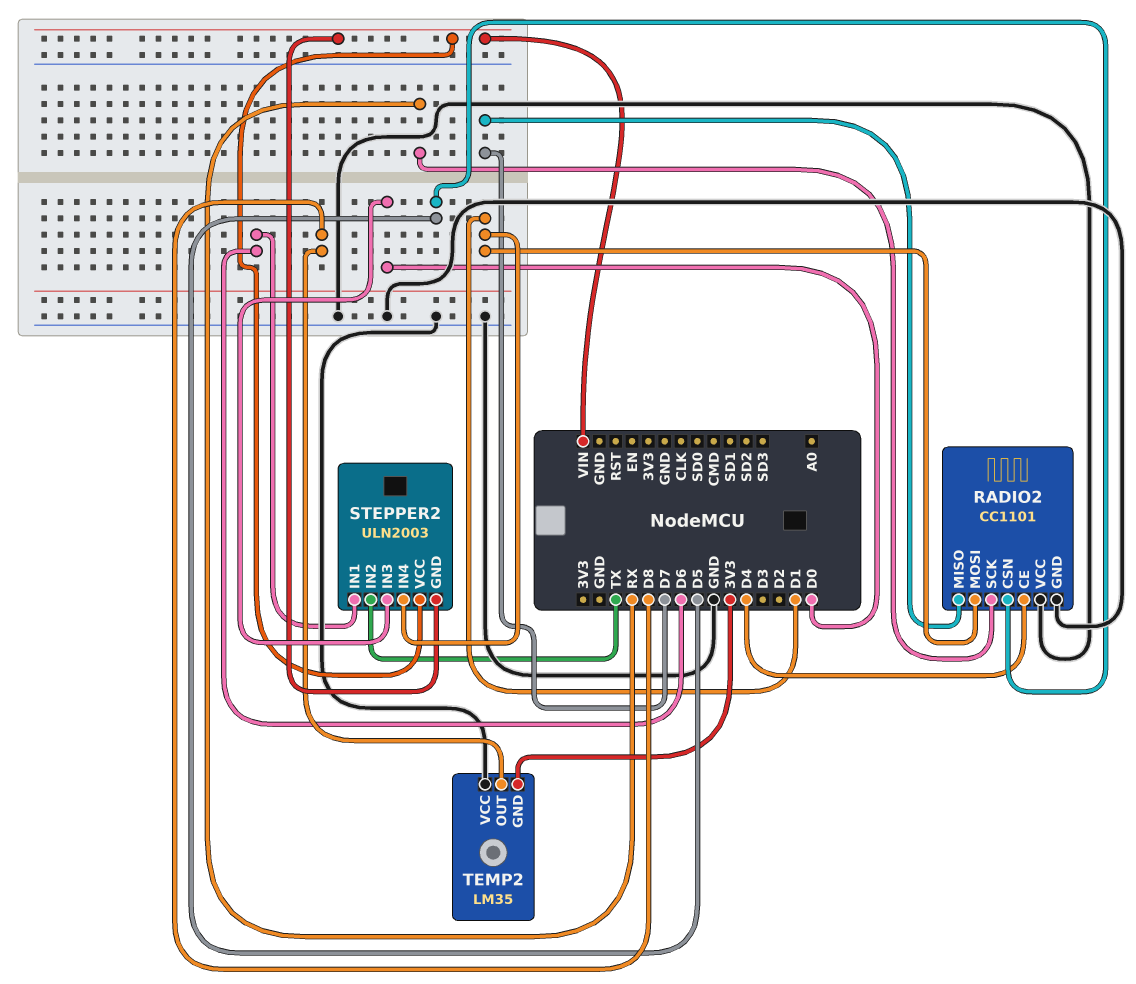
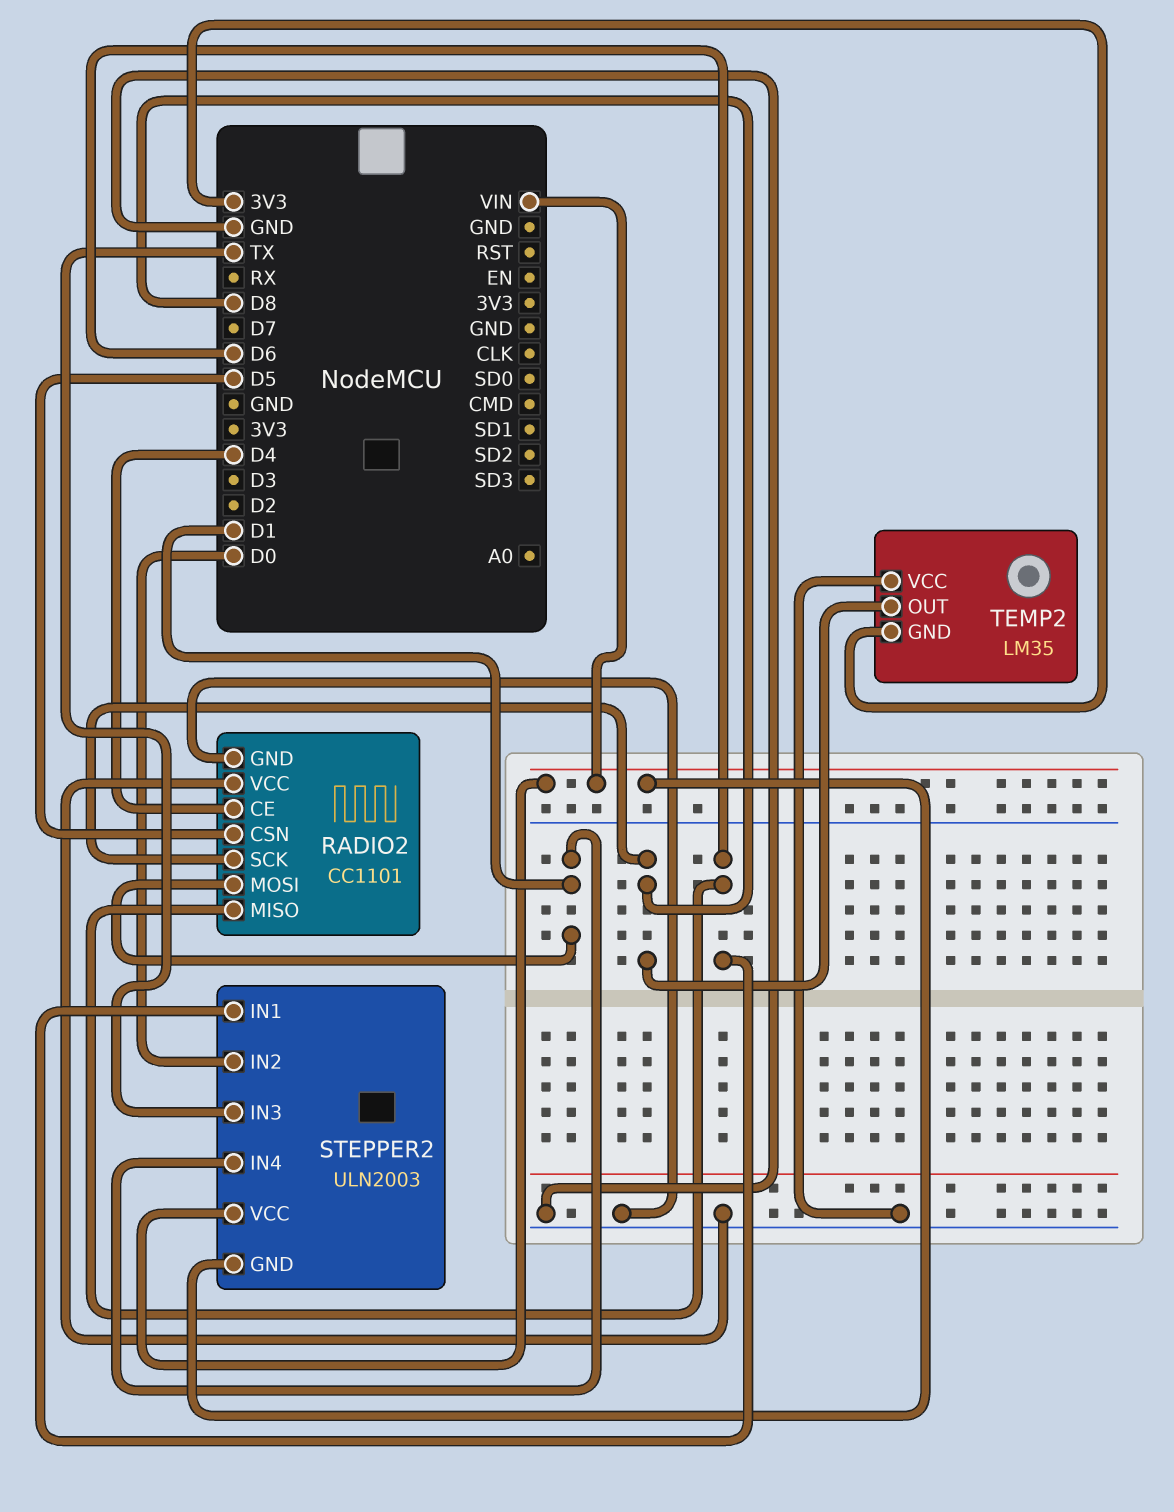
RADIO2 pin MISO: D7 -> D6
RADIO2 pin SCK: RX -> D8
STEPPER2 pin IN2: TX -> D0
STEPPER2 pin IN3: D0 -> TX

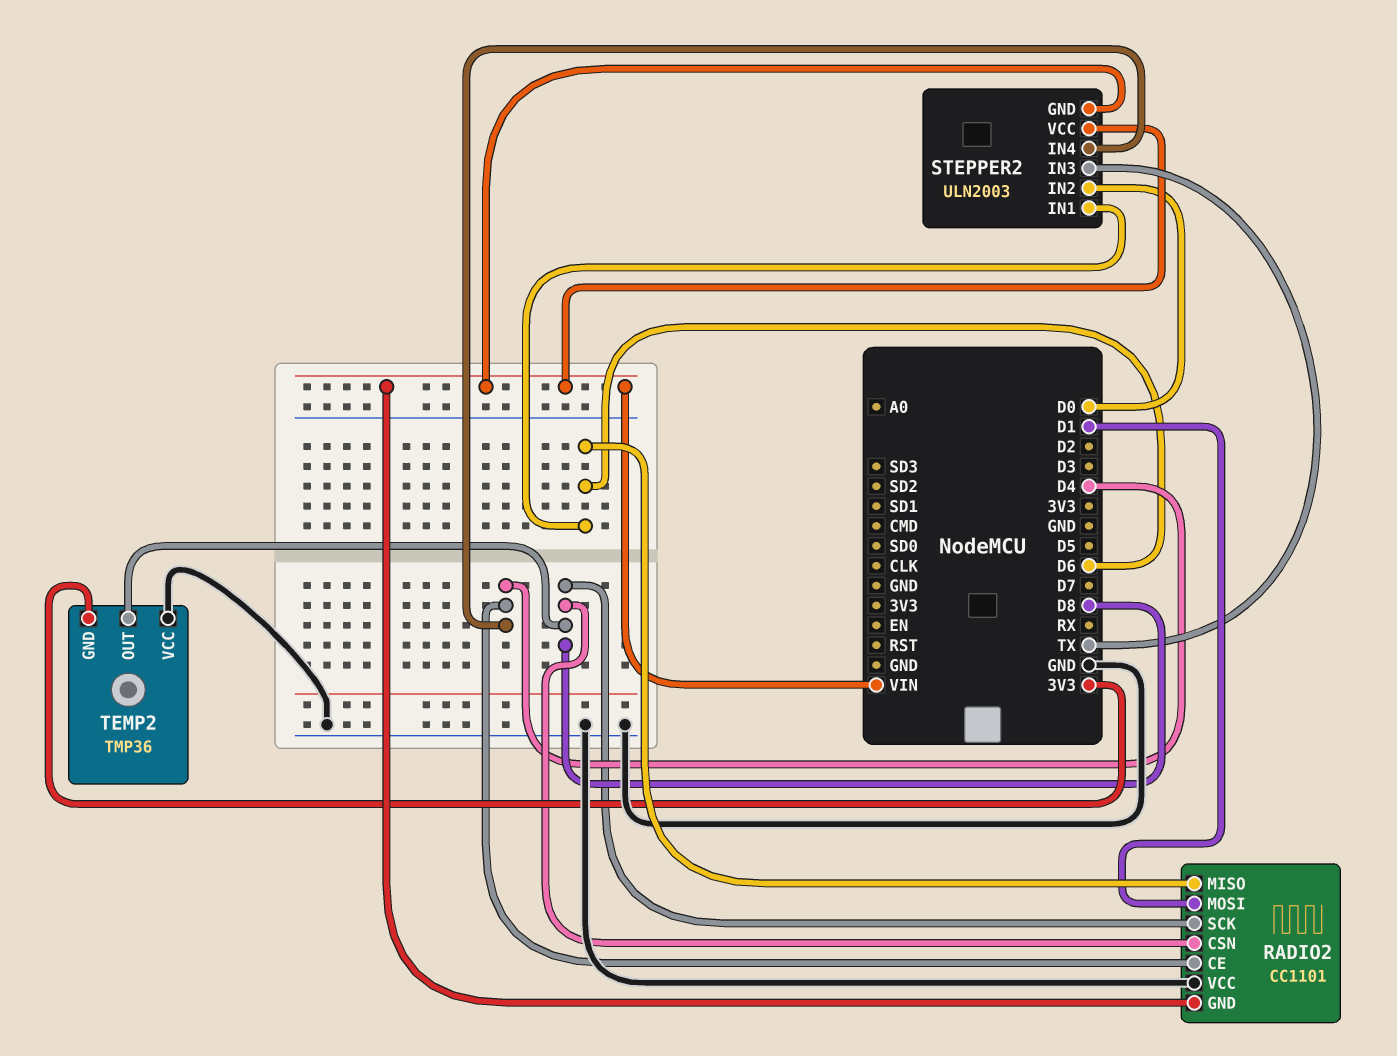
RADIO2 pin CSN: D5 -> D8
RADIO2 pin GND: GND -> VIN
STEPPER2 pin IN4: D1 -> D4
TEMP2: LM35 -> TMP36

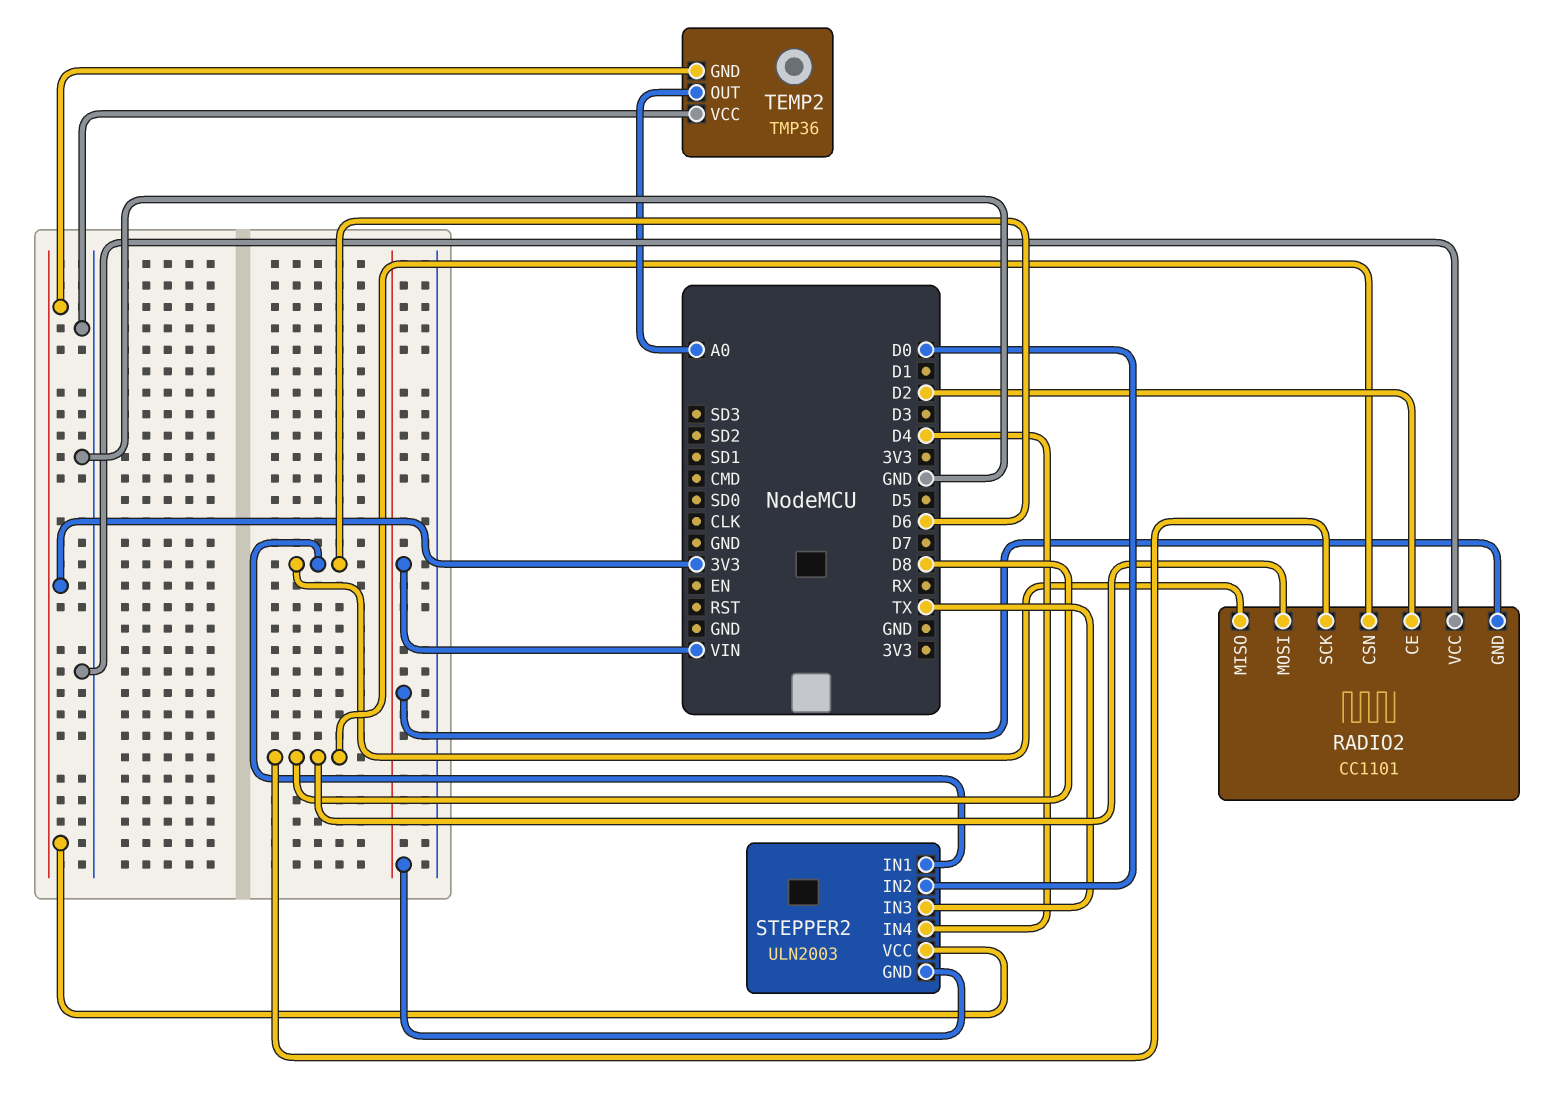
RADIO2 pin CE: D4 -> D2
RADIO2 pin MOSI: D1 -> D8
STEPPER2 pin VCC: VIN -> 3V3
TEMP2 pin OUT: D8 -> A0

